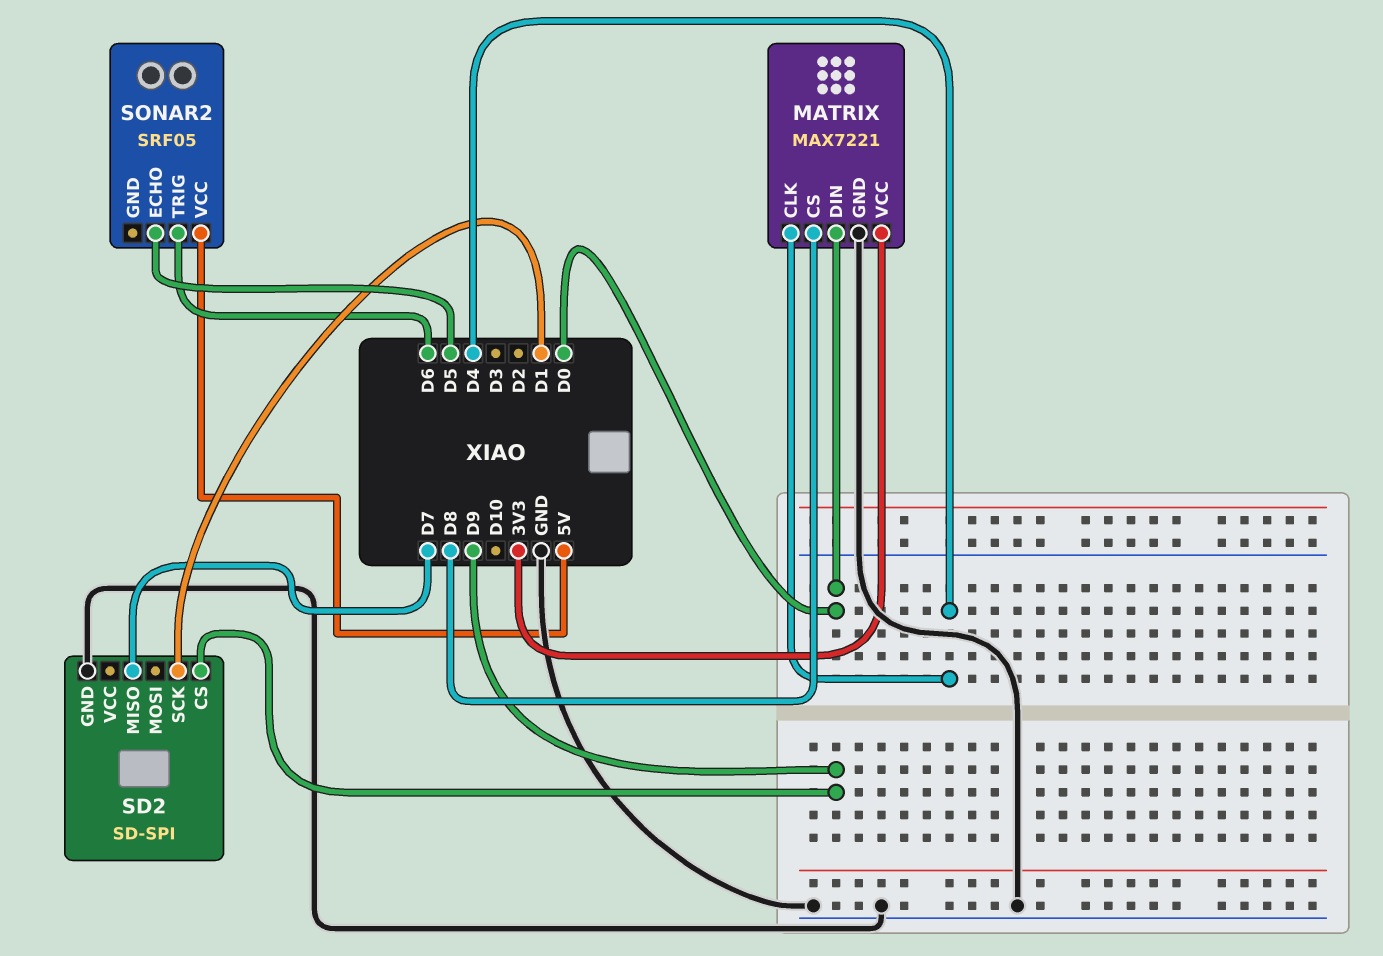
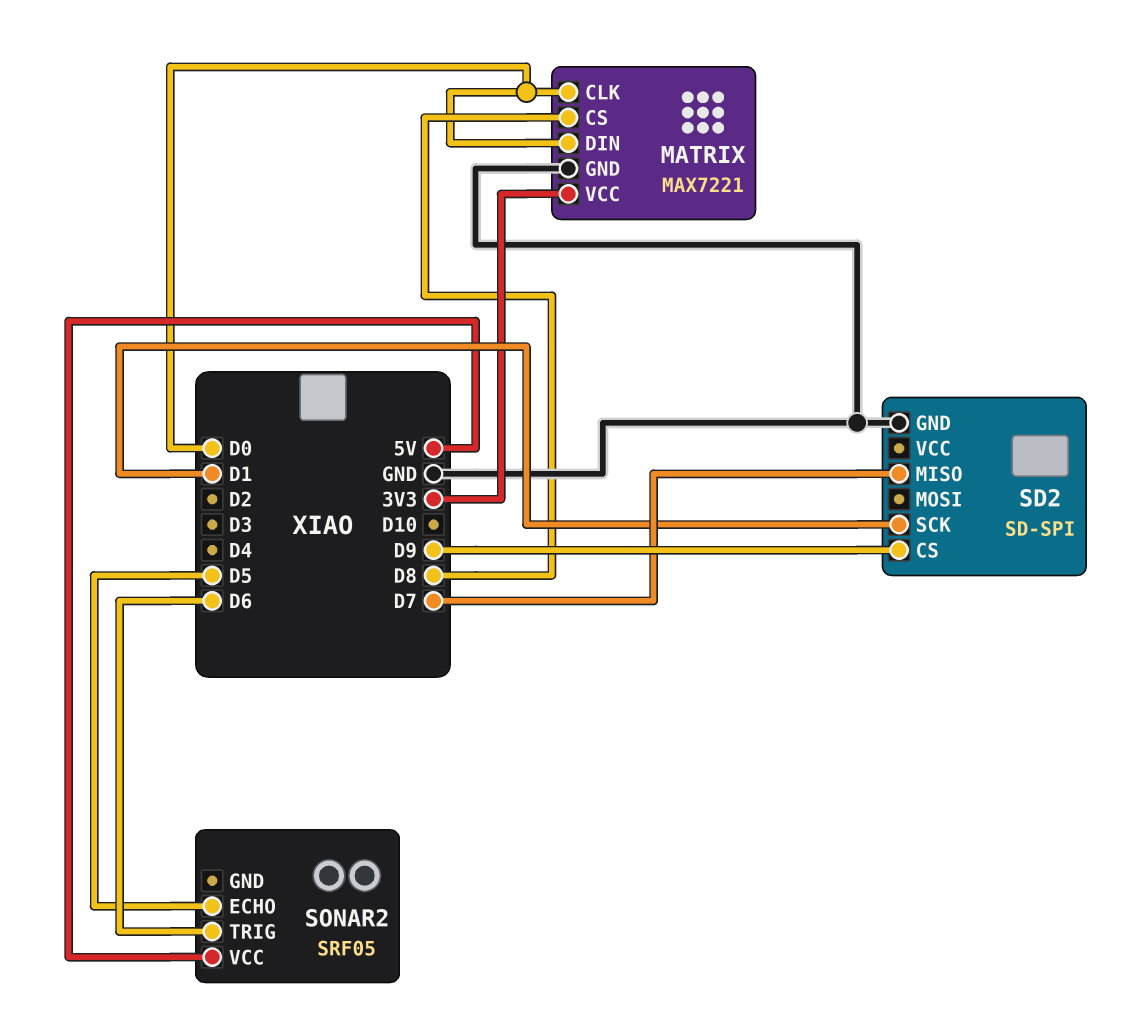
MATRIX pin CLK: D4 -> D0

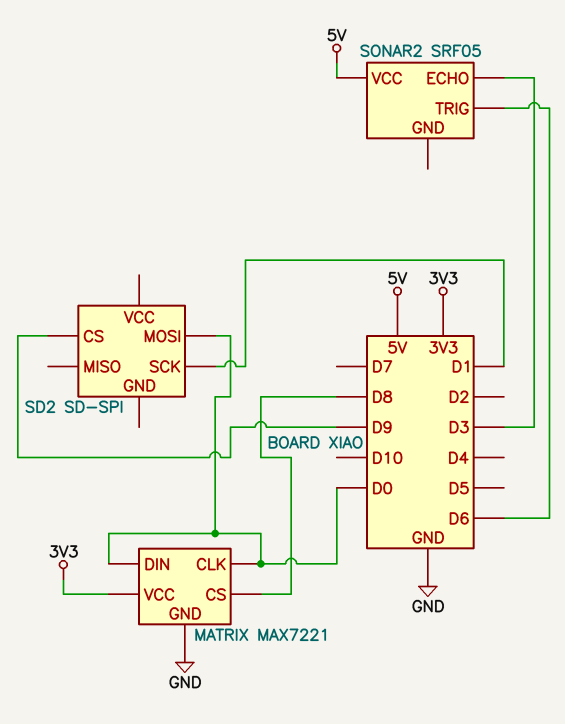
SD2 pin GND: GND -> none
SD2 pin MISO: D7 -> none
SD2 pin MOSI: none -> D0
SONAR2 pin ECHO: D5 -> D3

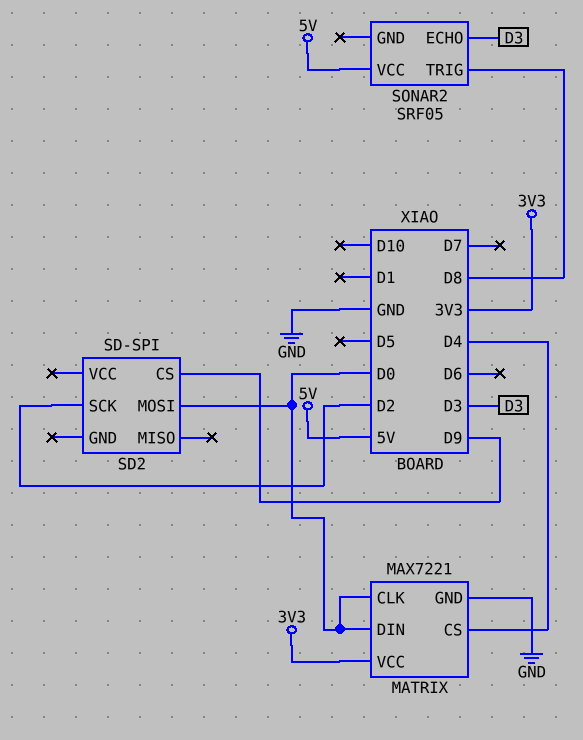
MATRIX pin CS: D8 -> D4
SD2 pin SCK: D1 -> D2
SONAR2 pin TRIG: D6 -> D8

